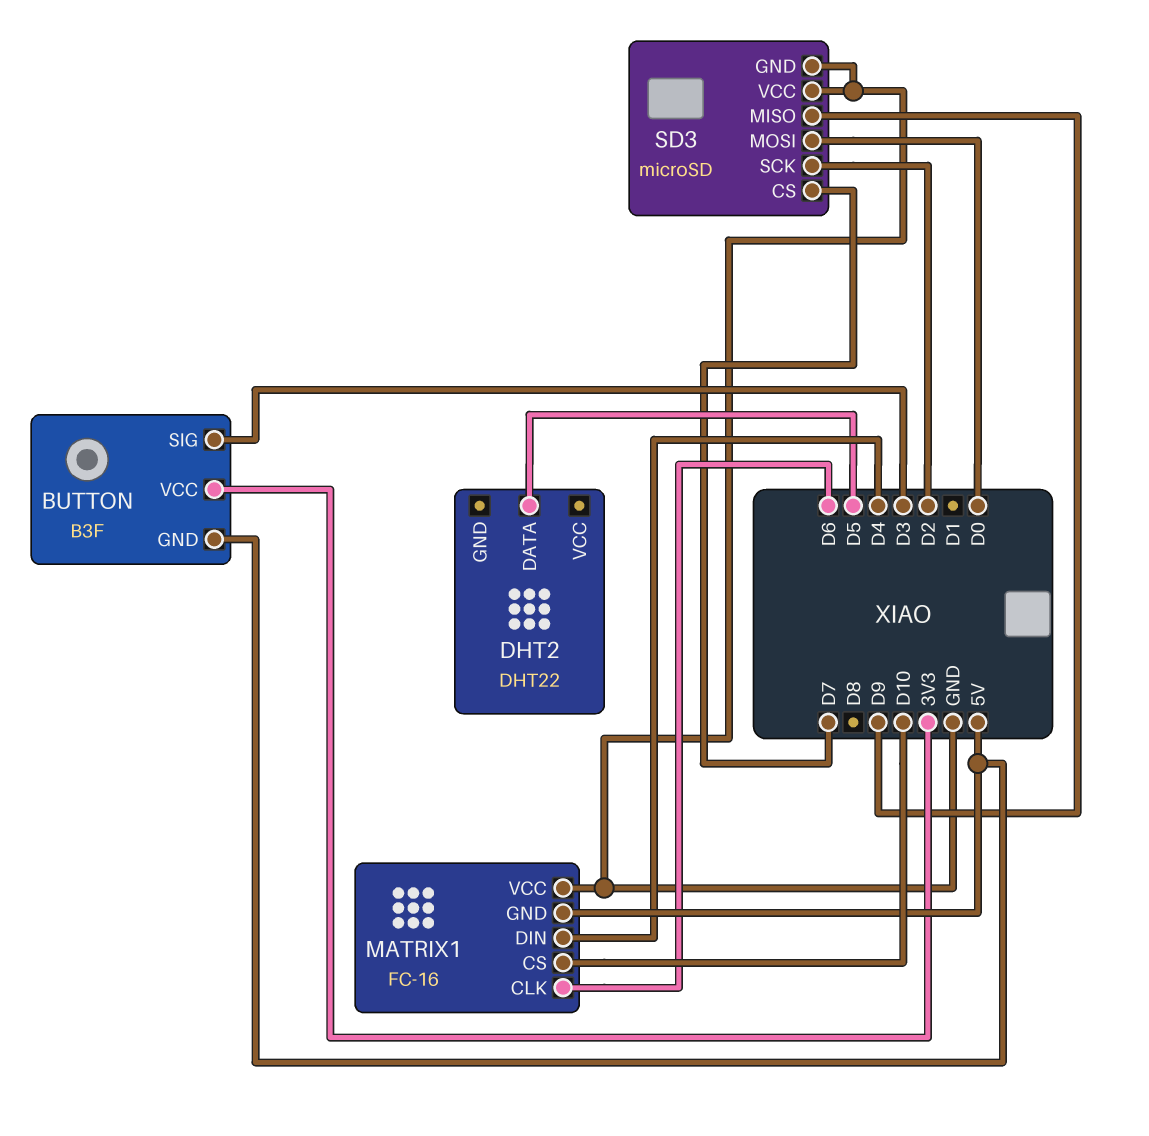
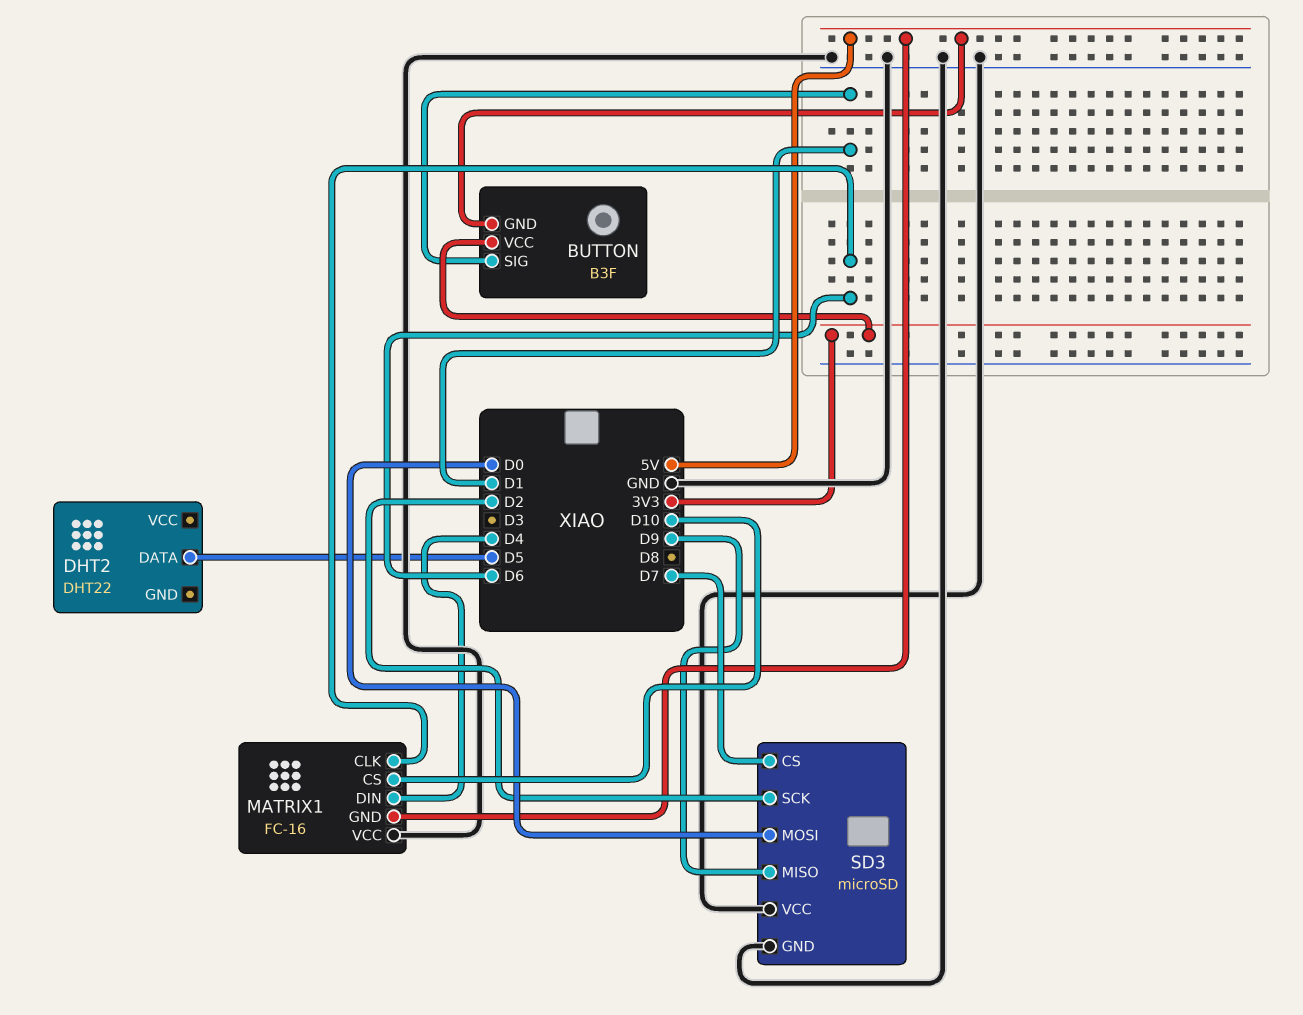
BUTTON pin SIG: D3 -> D1

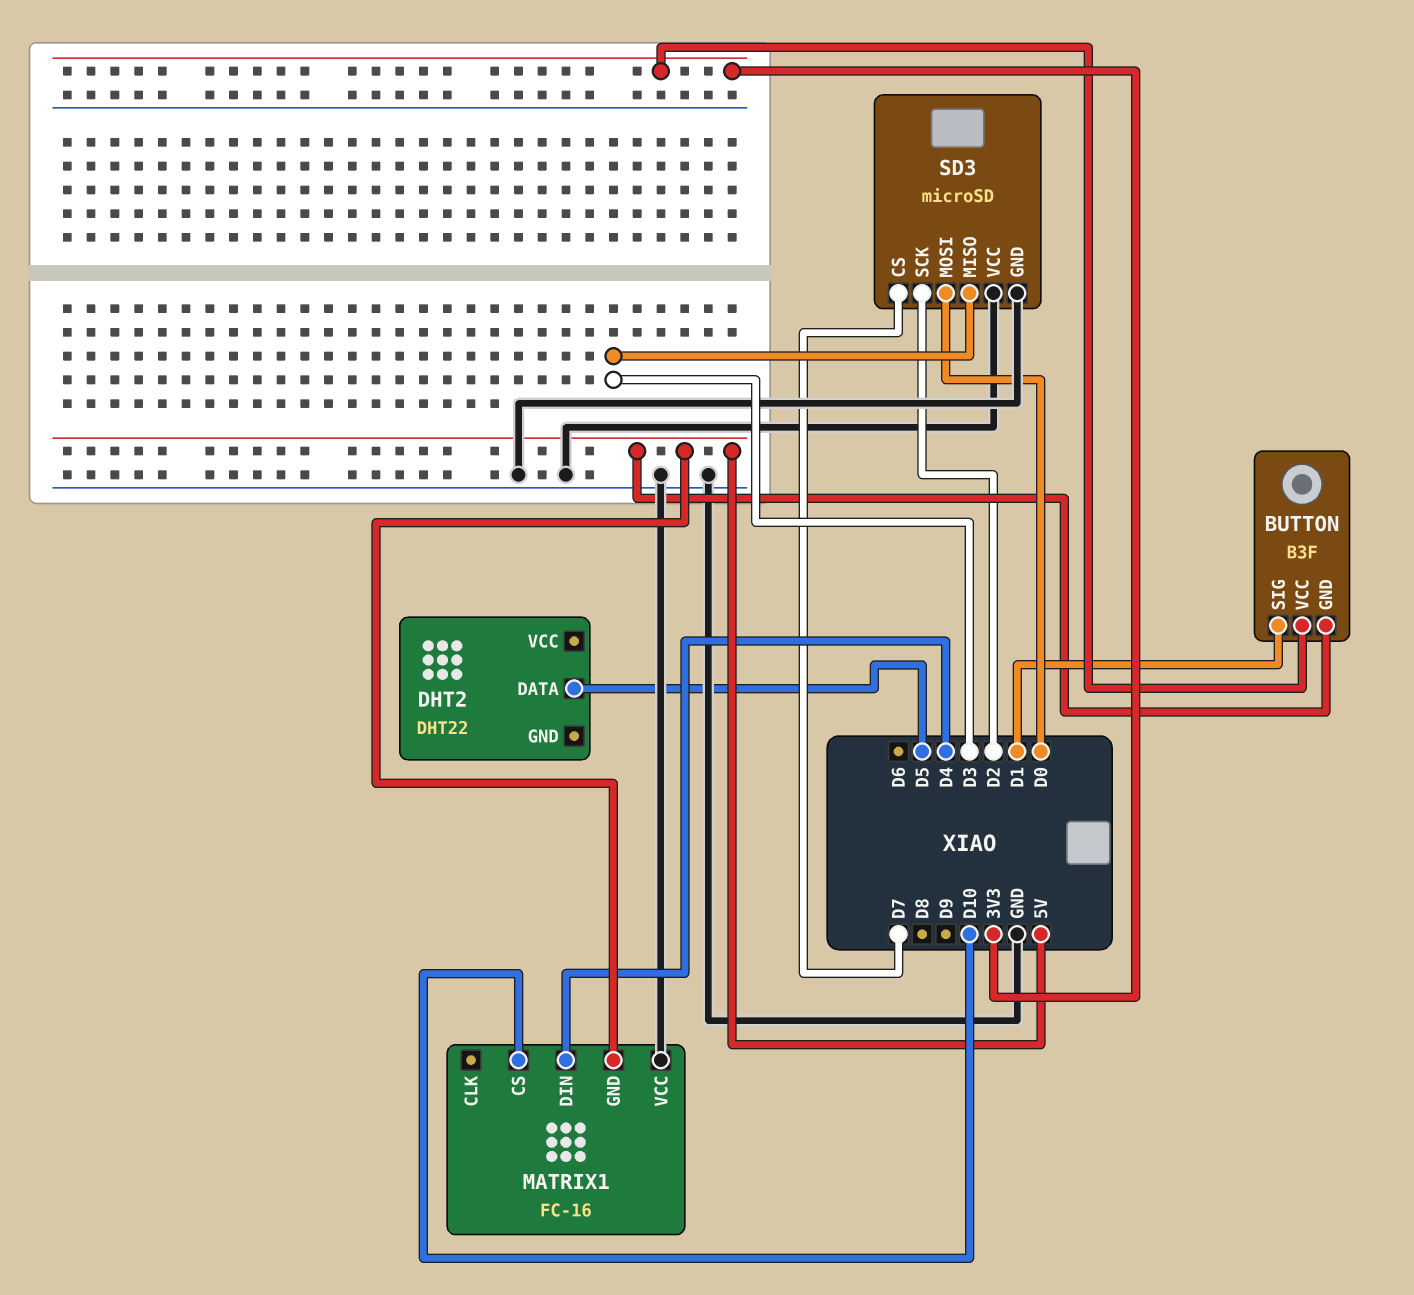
MATRIX1 pin CLK: D6 -> none
SD3 pin MISO: D9 -> D3

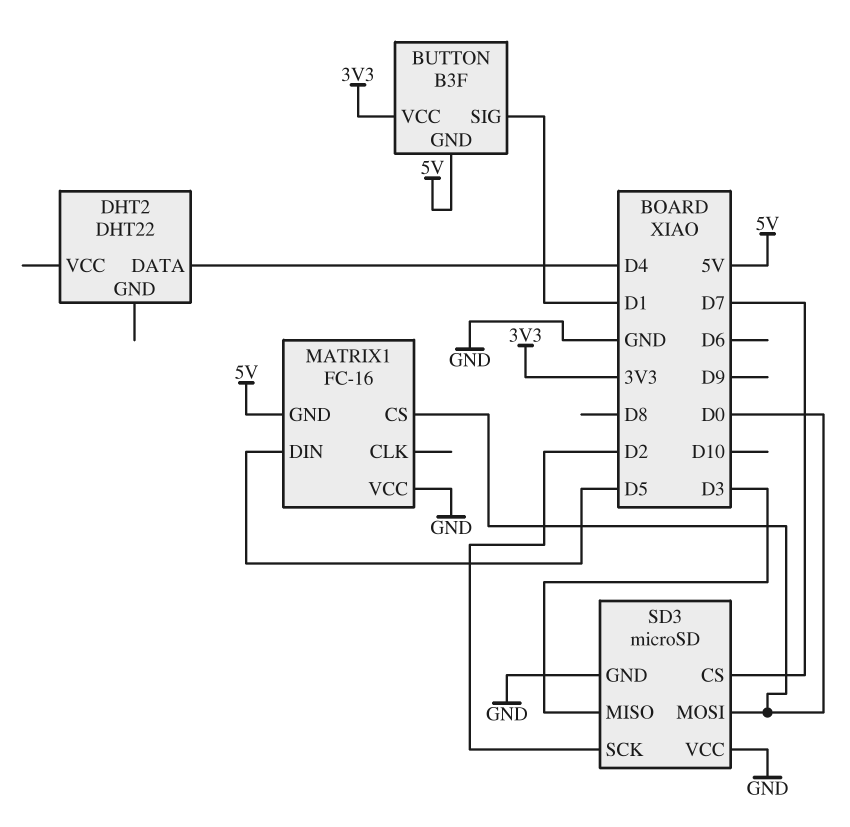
DHT2 pin DATA: D5 -> D4
MATRIX1 pin CS: D10 -> D0
MATRIX1 pin DIN: D4 -> D5

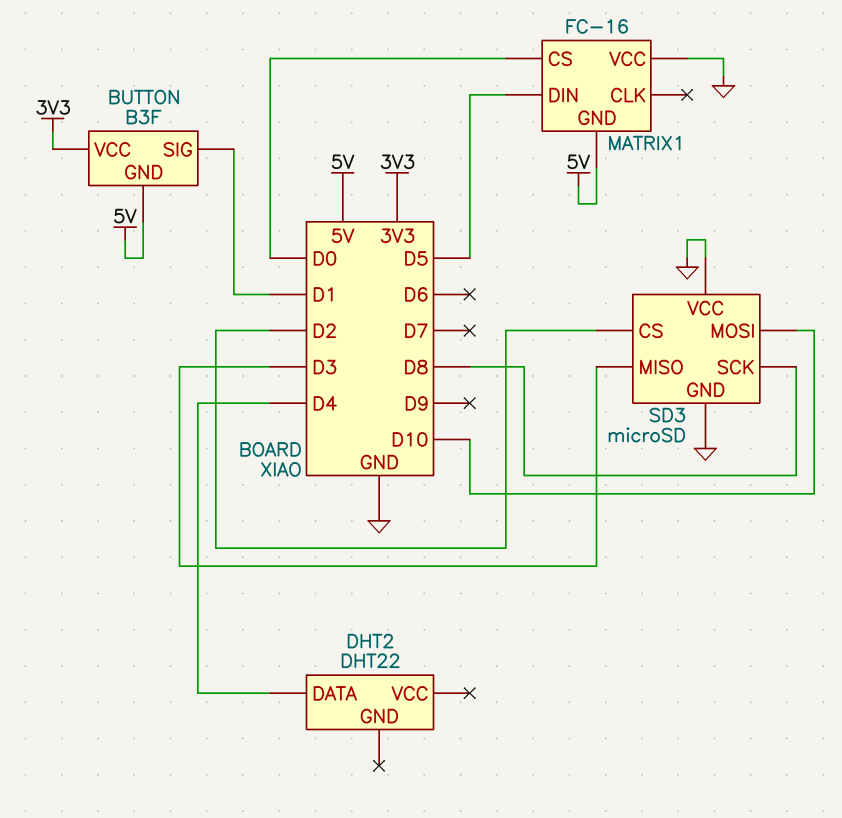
SD3 pin CS: D7 -> D2
SD3 pin MOSI: D0 -> D10
SD3 pin SCK: D2 -> D8

